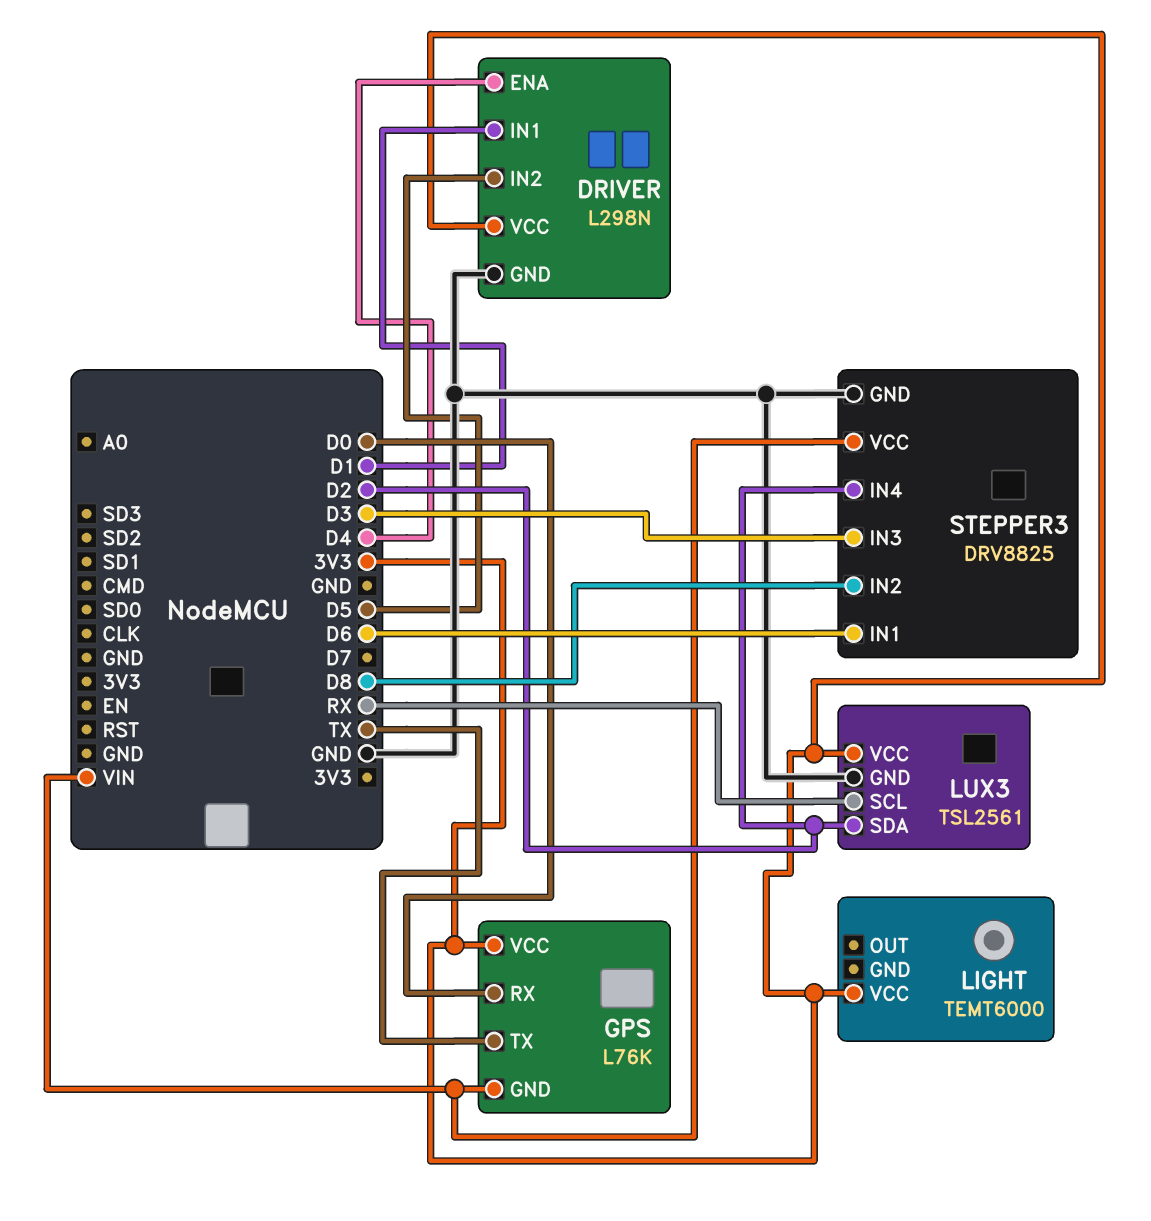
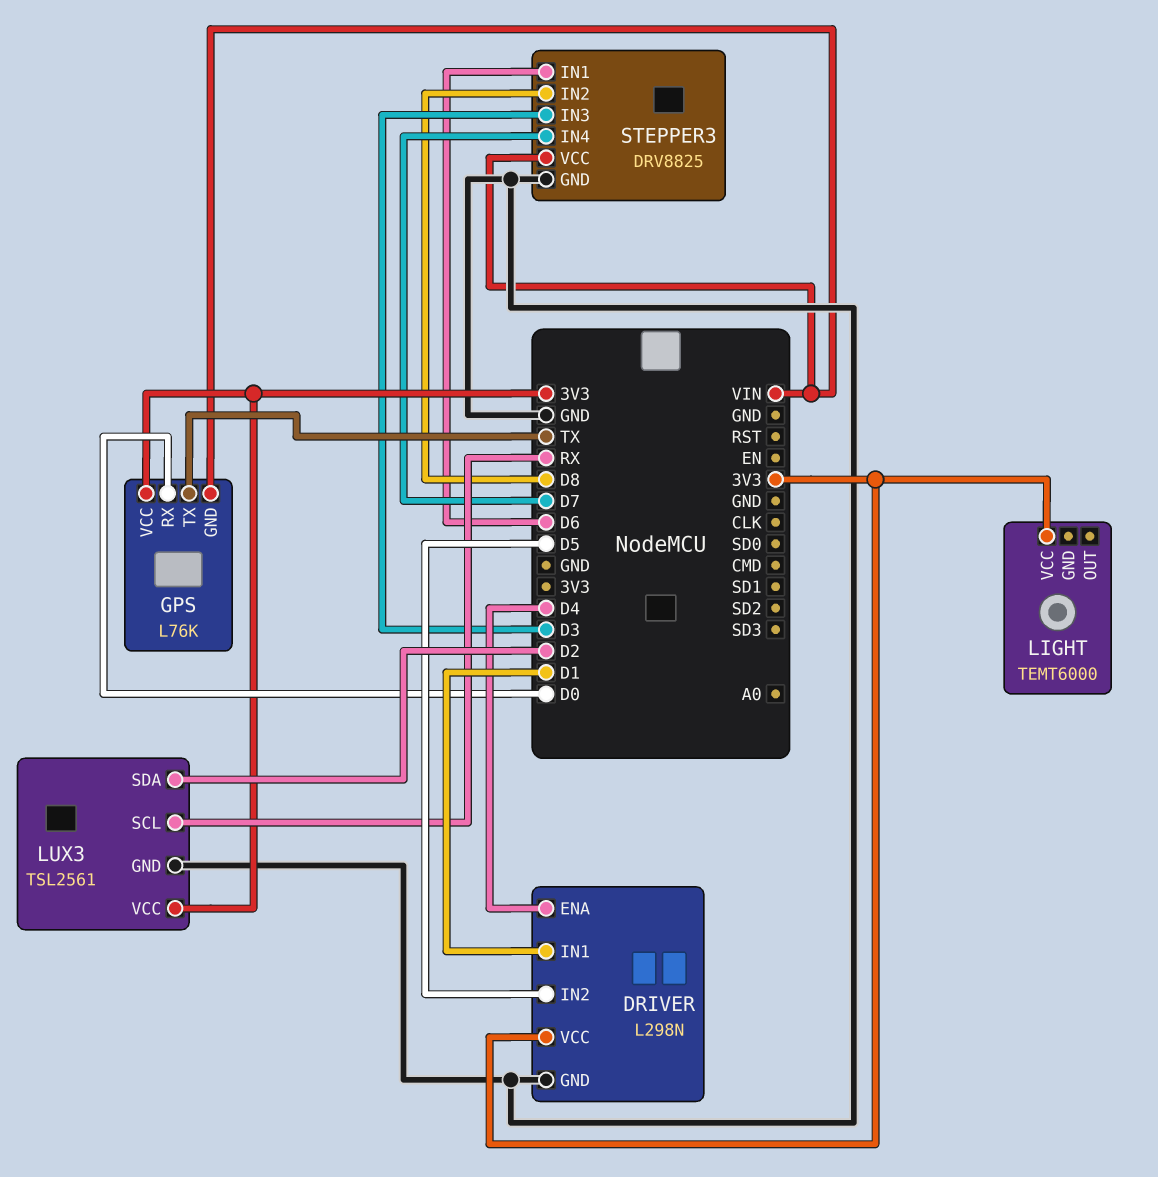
STEPPER3 pin IN4: D2 -> D7

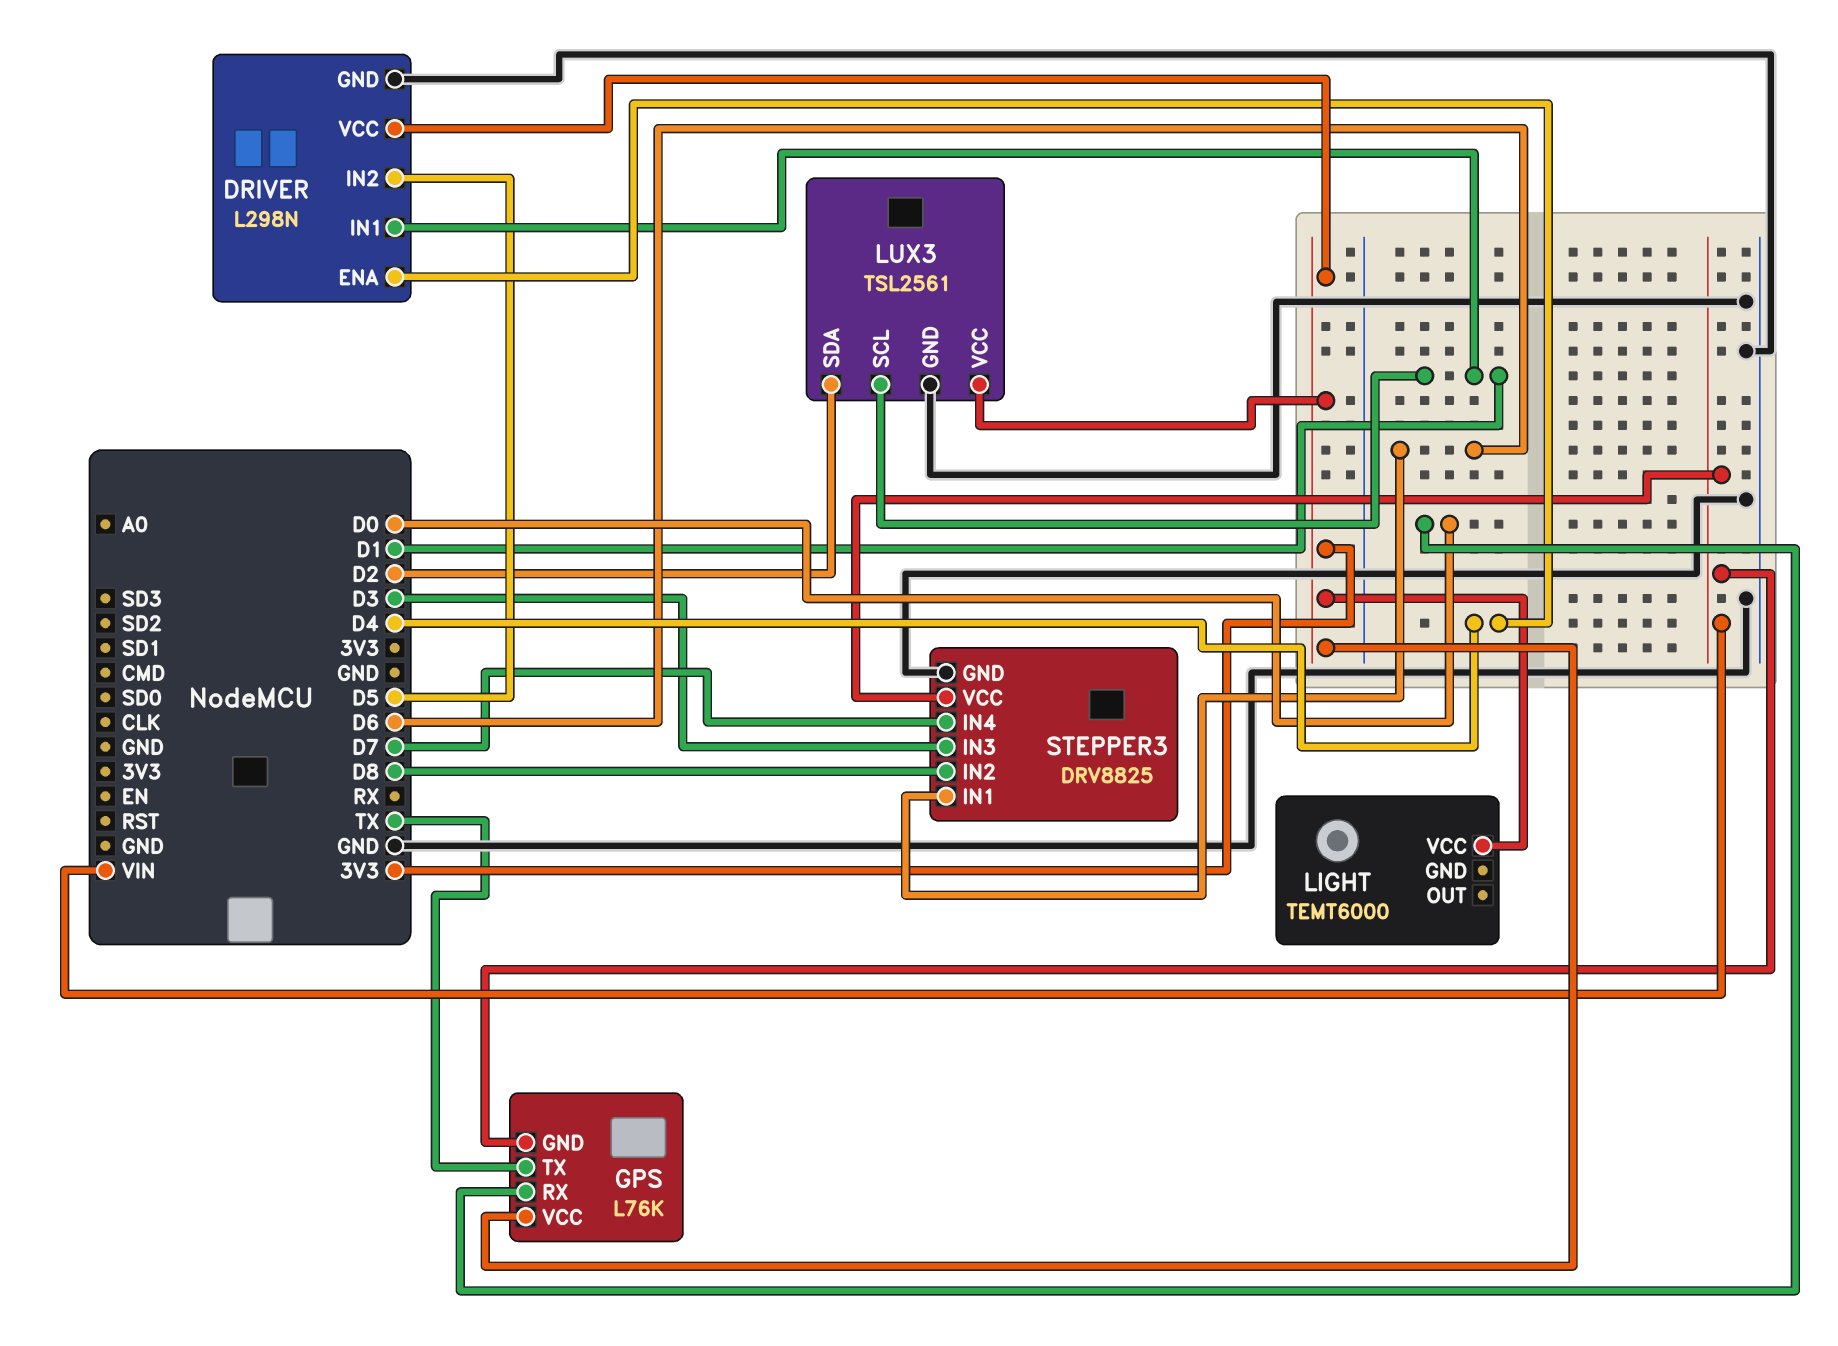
LUX3 pin SCL: RX -> D1

